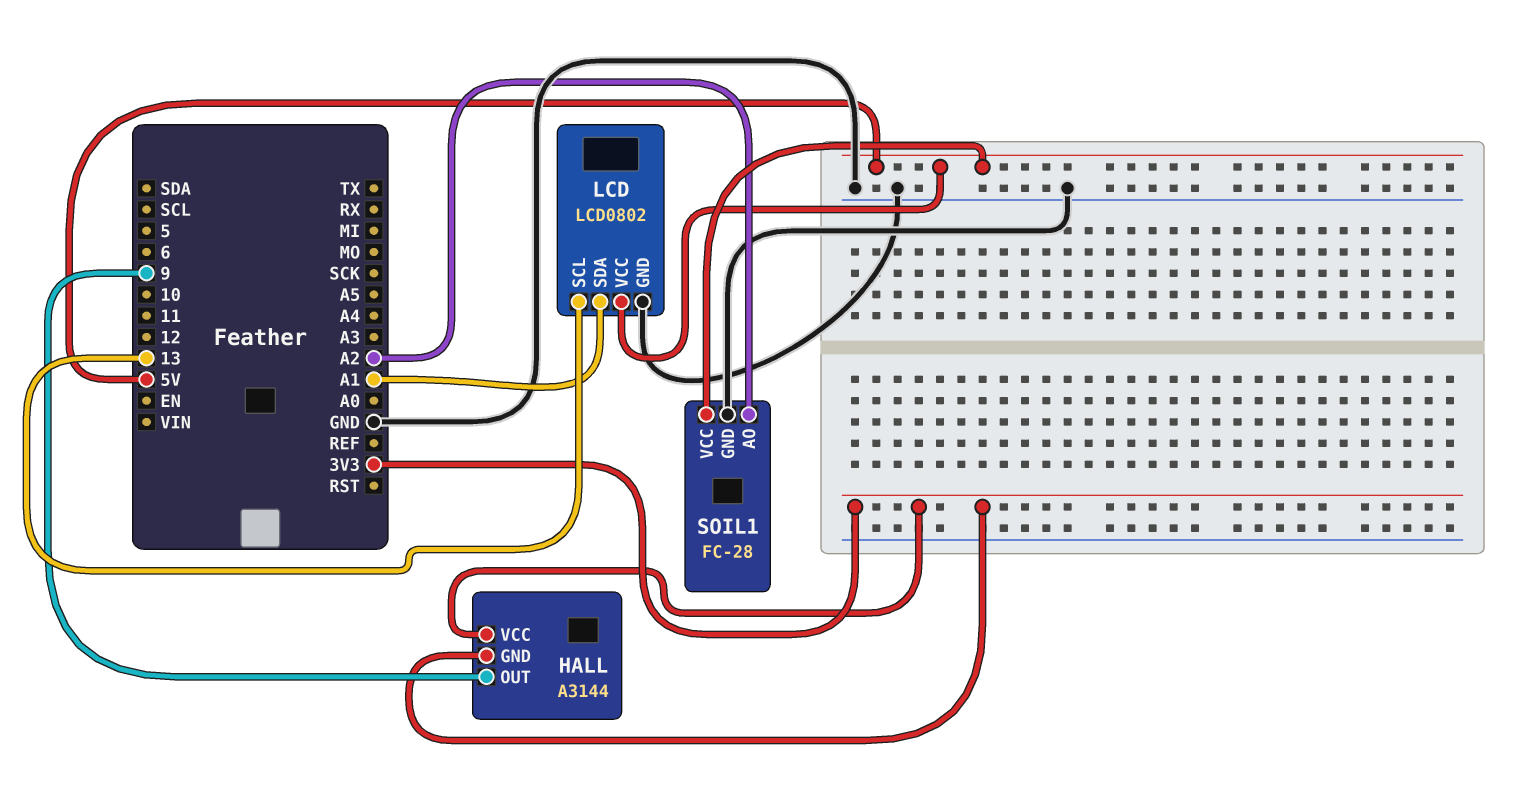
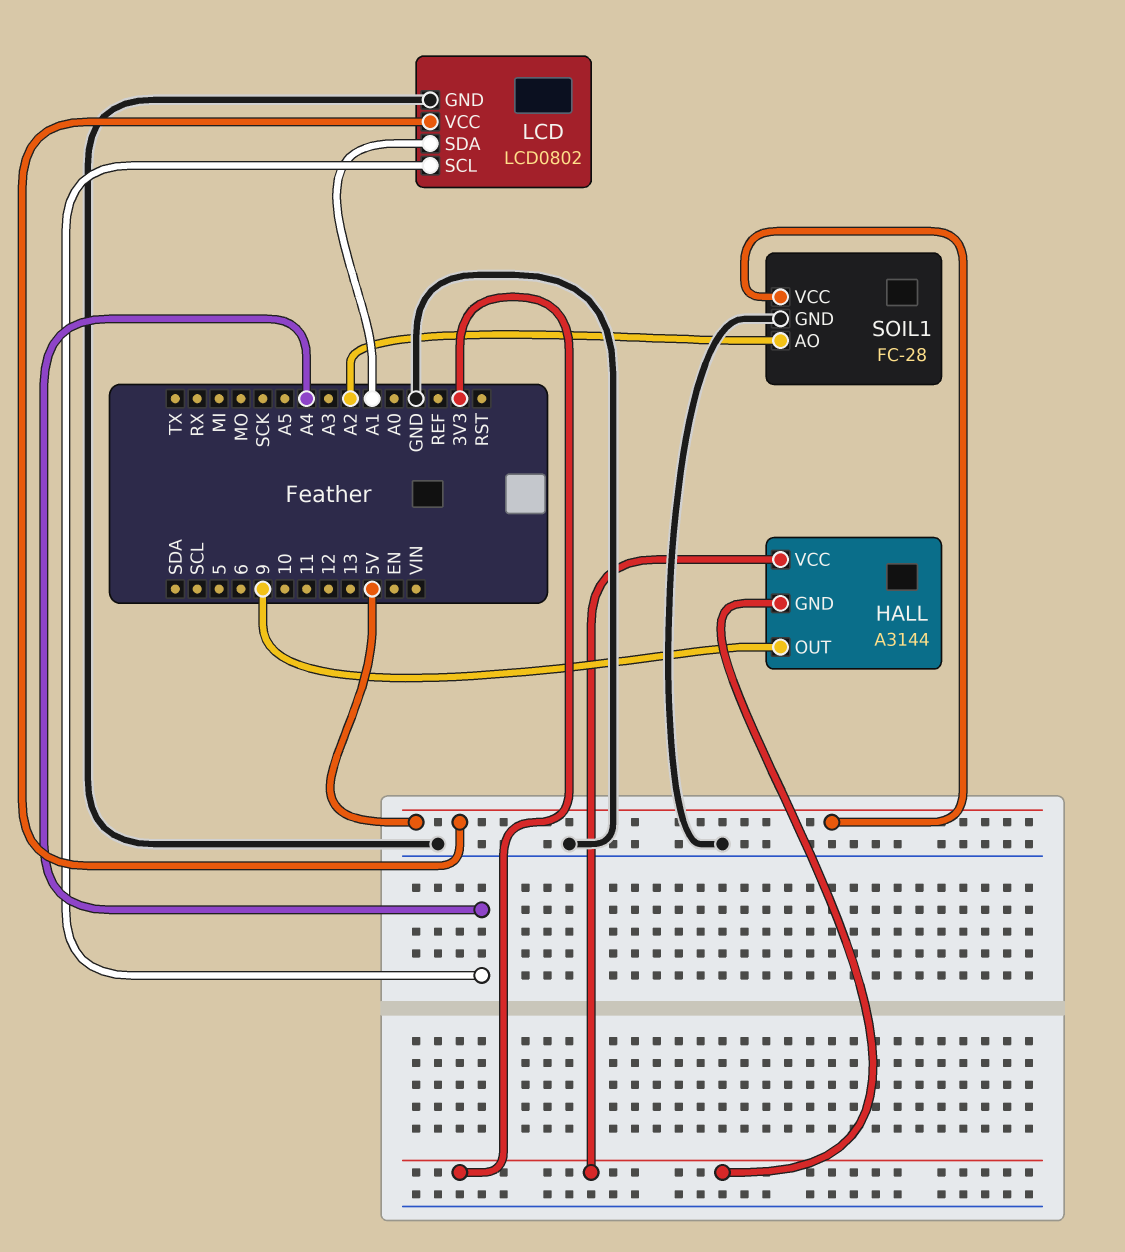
LCD pin SCL: 13 -> A4

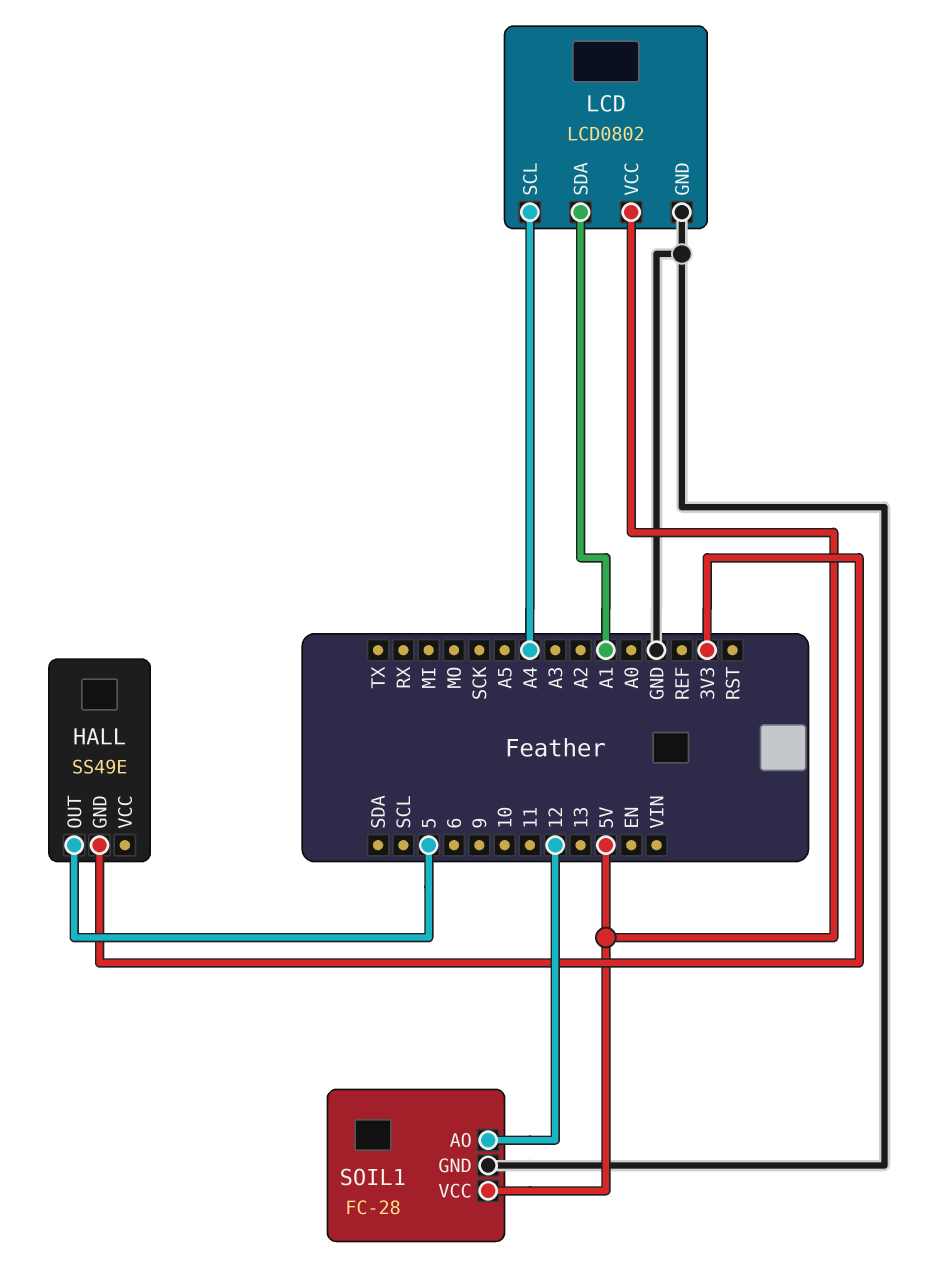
HALL: A3144 -> SS49E
HALL pin OUT: 9 -> 5
HALL pin VCC: 3V3 -> none
SOIL1 pin AO: A2 -> 12

